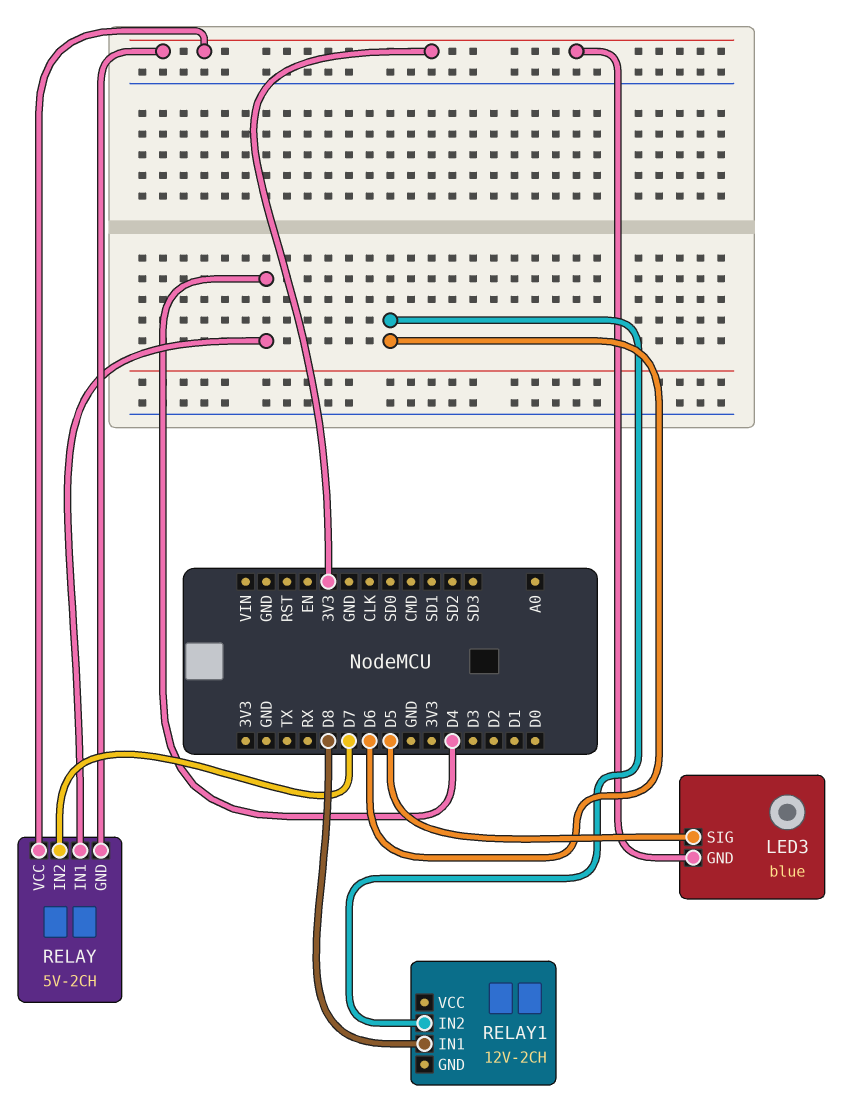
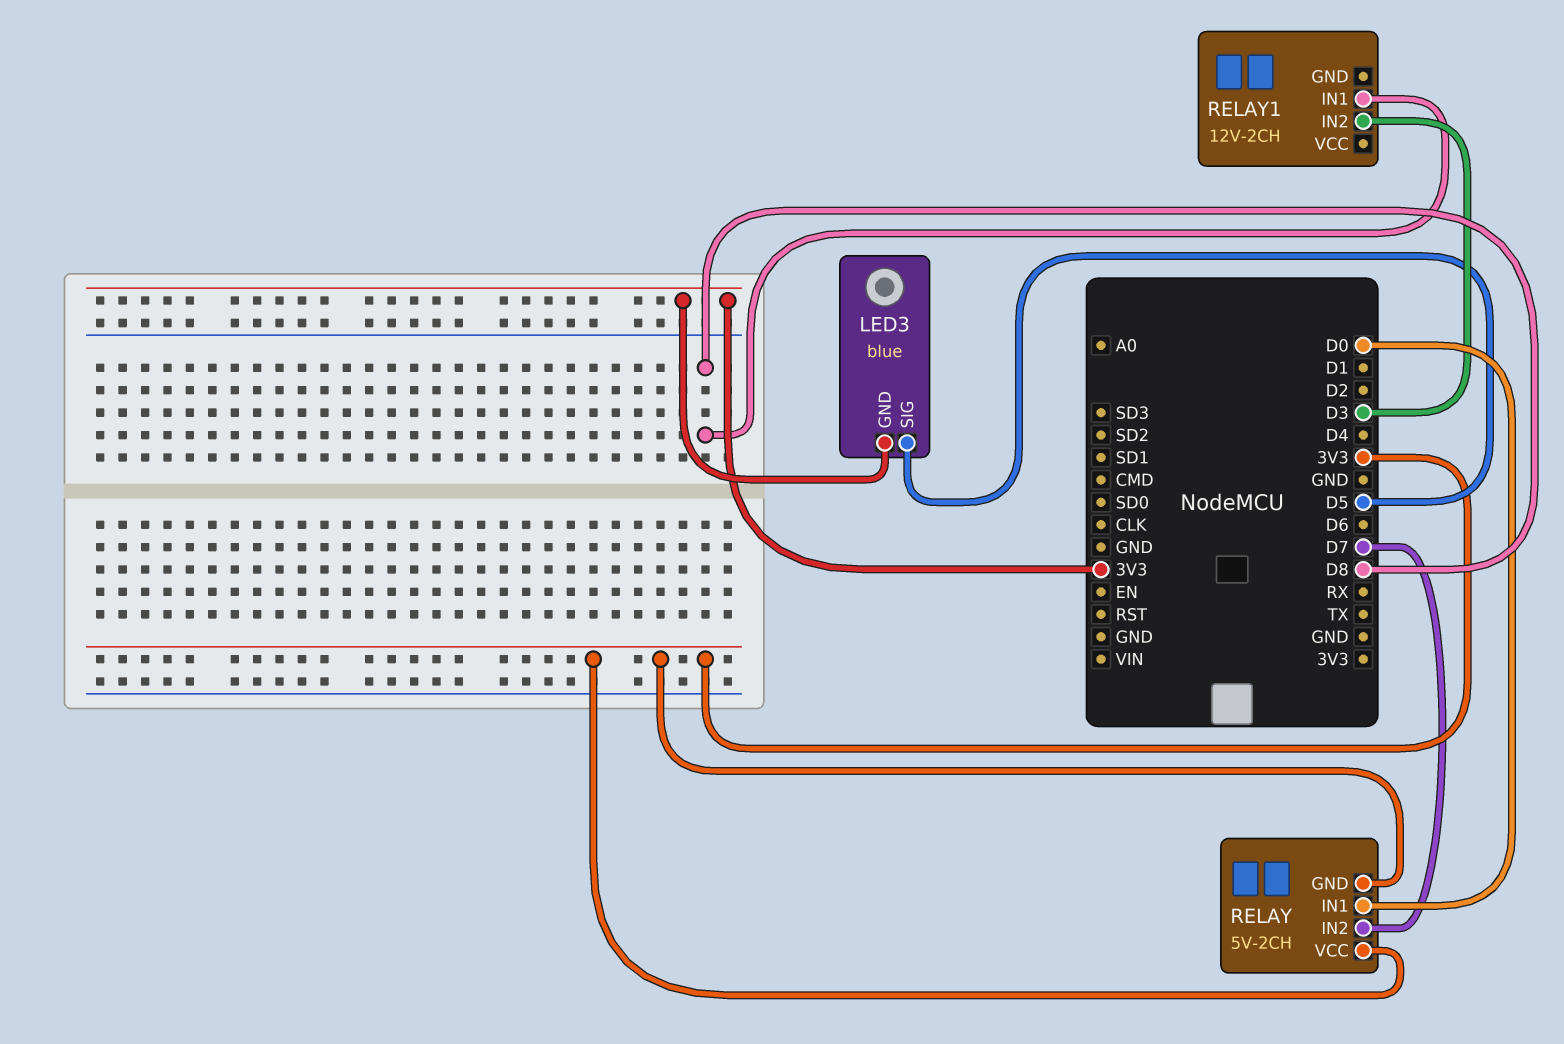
RELAY pin IN1: D4 -> D0
RELAY1 pin IN2: D6 -> D3

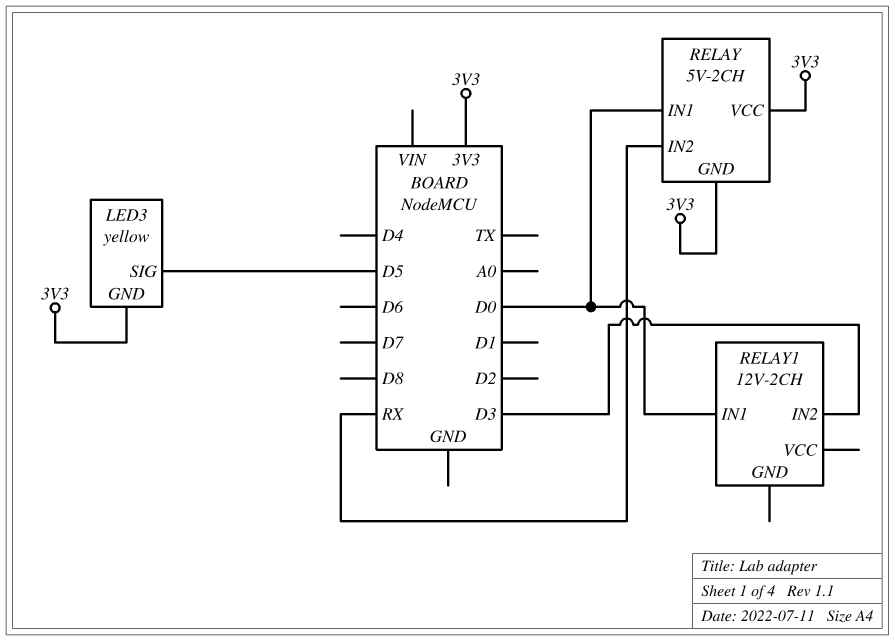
LED3: blue -> yellow
RELAY pin IN2: D7 -> RX
RELAY1 pin IN1: D8 -> D0

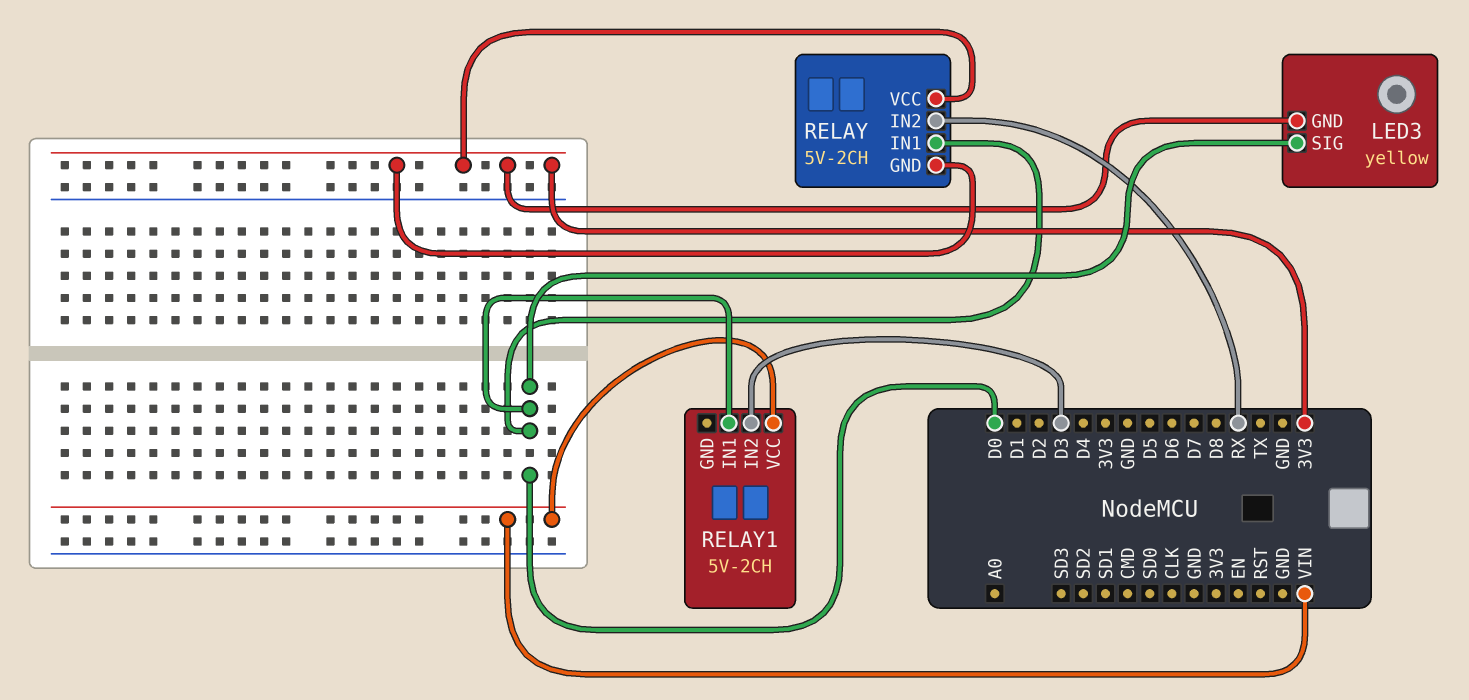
LED3 pin SIG: D5 -> D0
RELAY1: 12V-2CH -> 5V-2CH
RELAY1 pin VCC: none -> VIN

